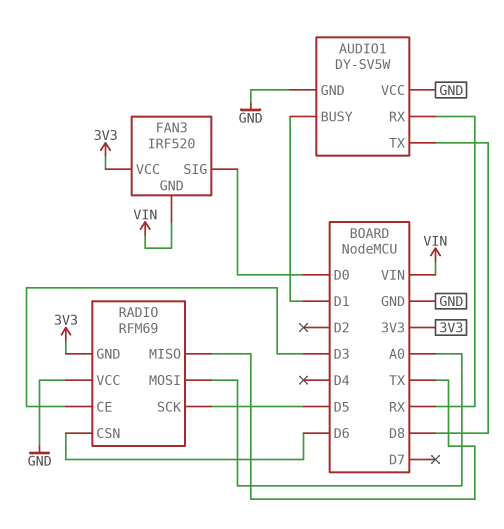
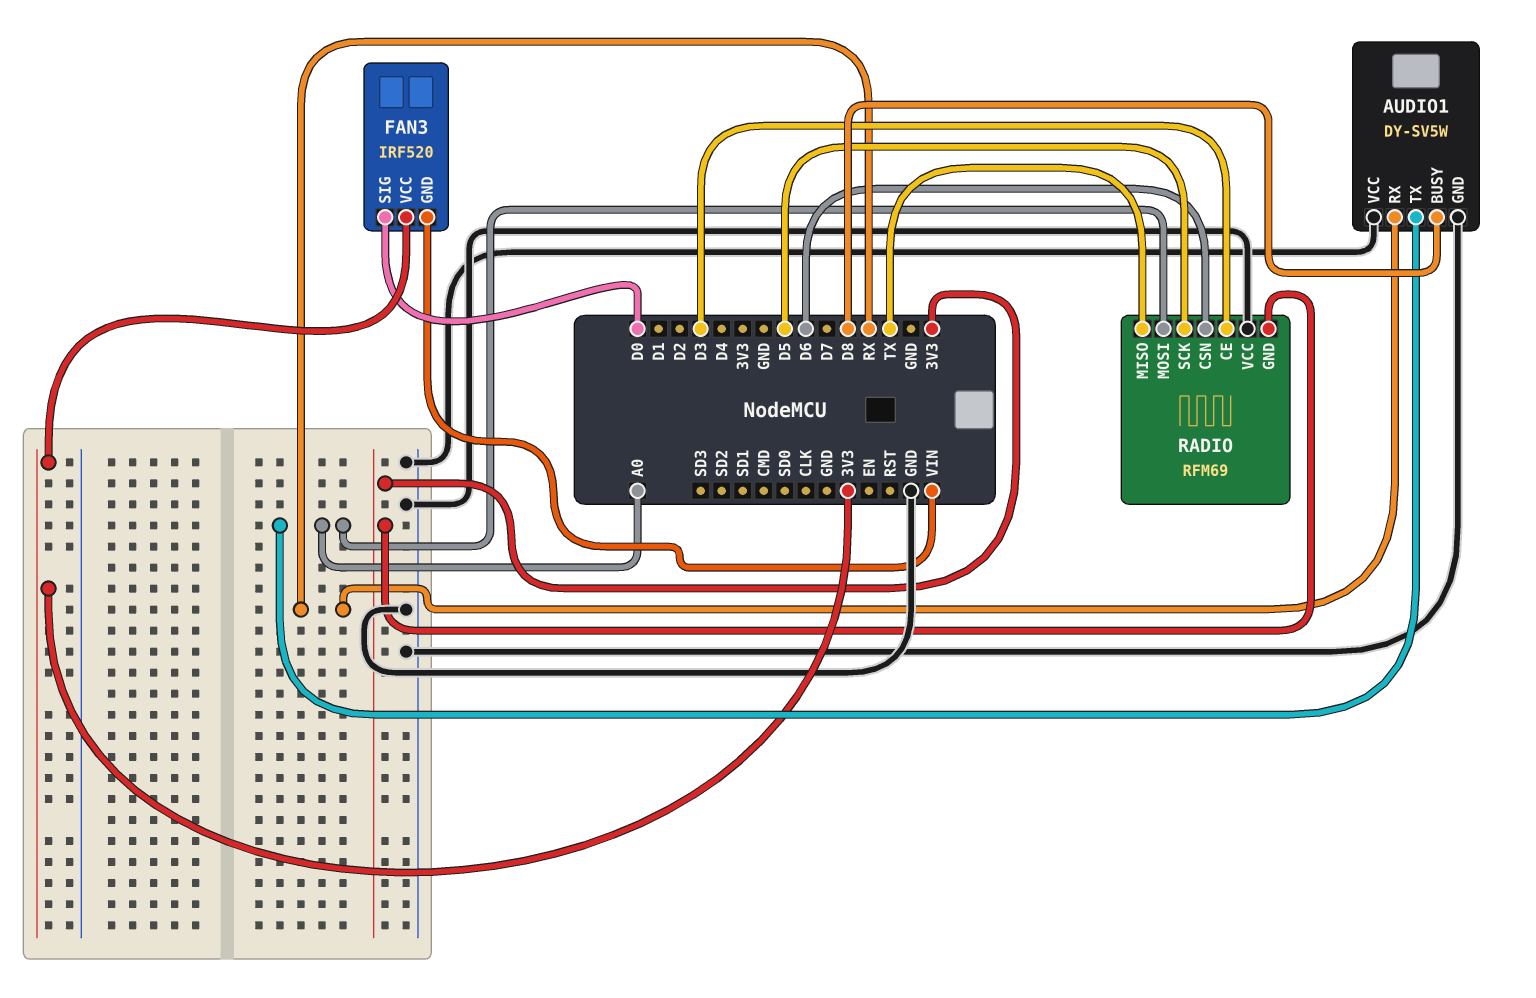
AUDIO1 pin BUSY: D1 -> D8
AUDIO1 pin TX: D8 -> A0

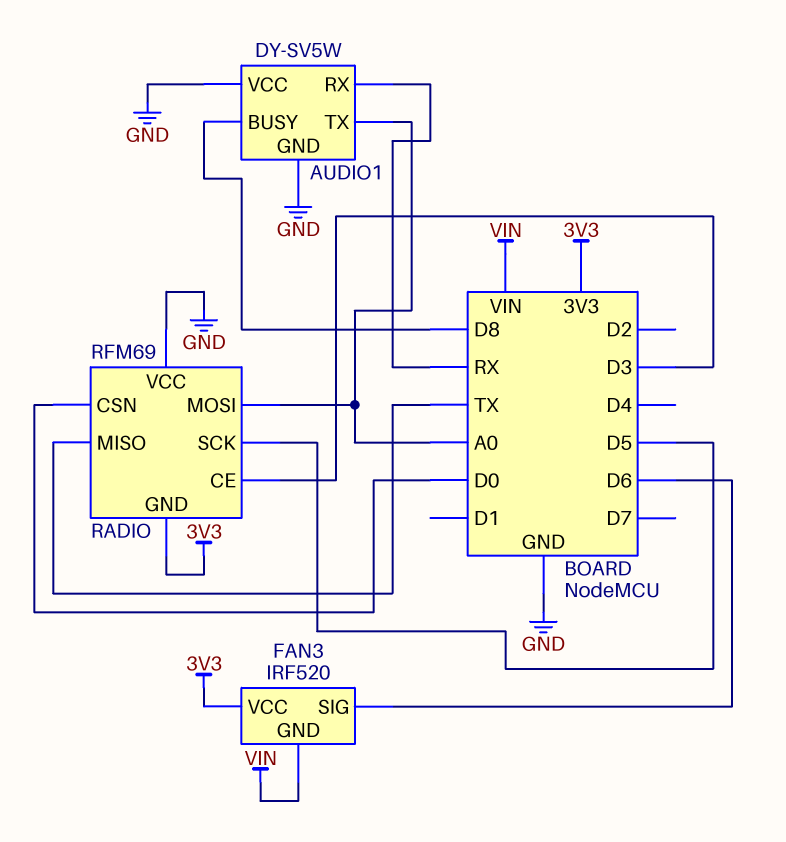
FAN3 pin SIG: D0 -> D6
RADIO pin CSN: D6 -> D0

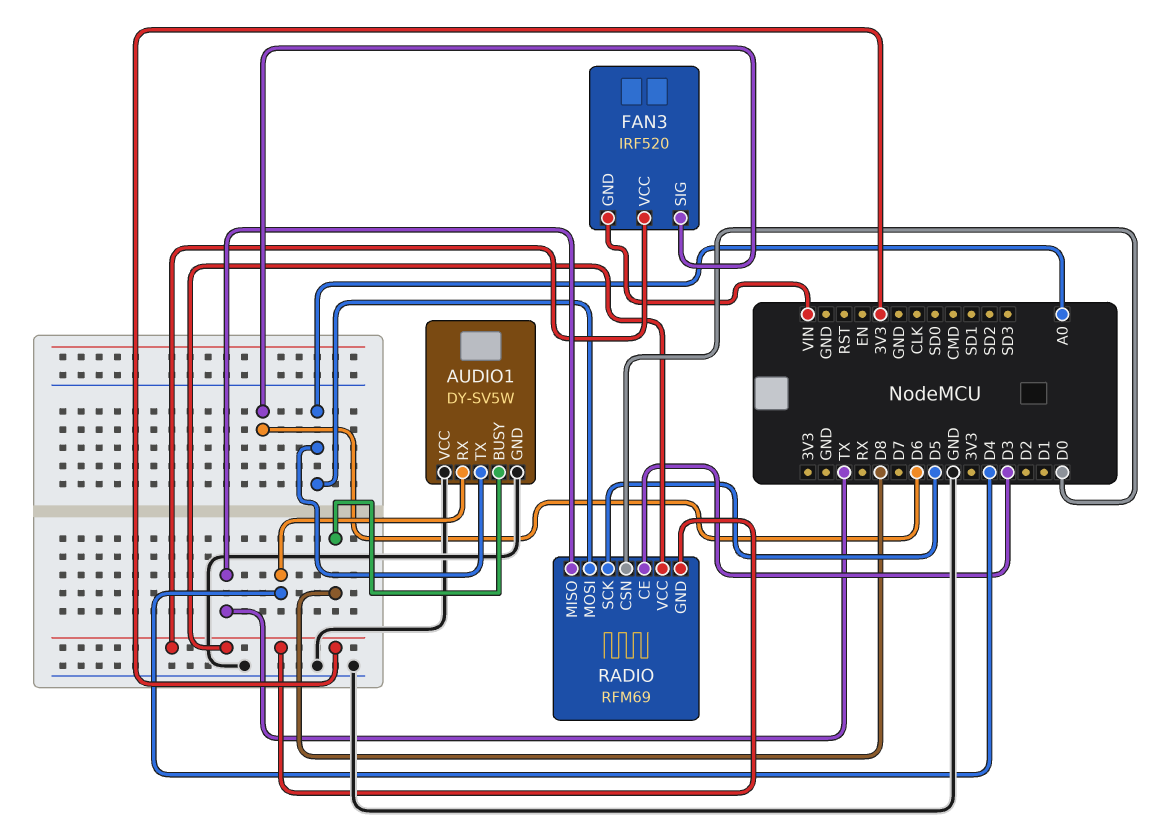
AUDIO1 pin RX: RX -> D4
RADIO pin VCC: GND -> 3V3

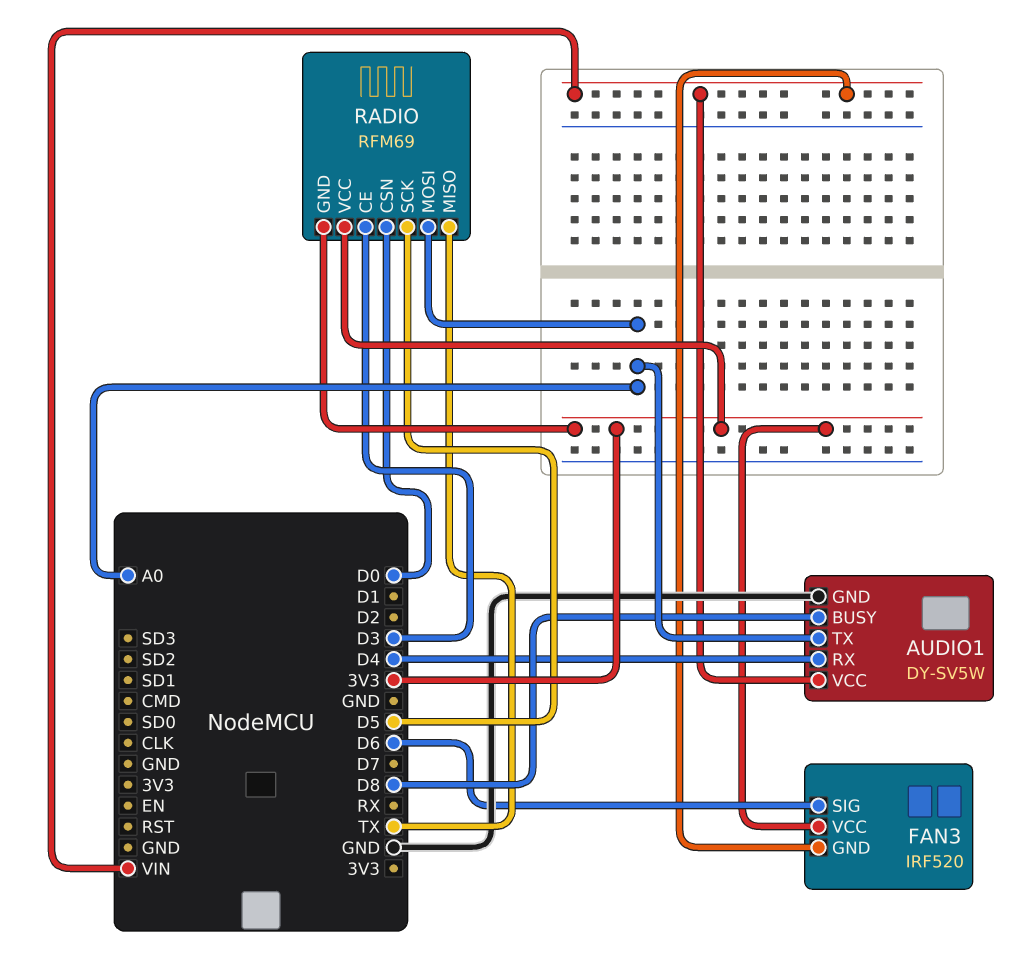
AUDIO1 pin VCC: GND -> VIN

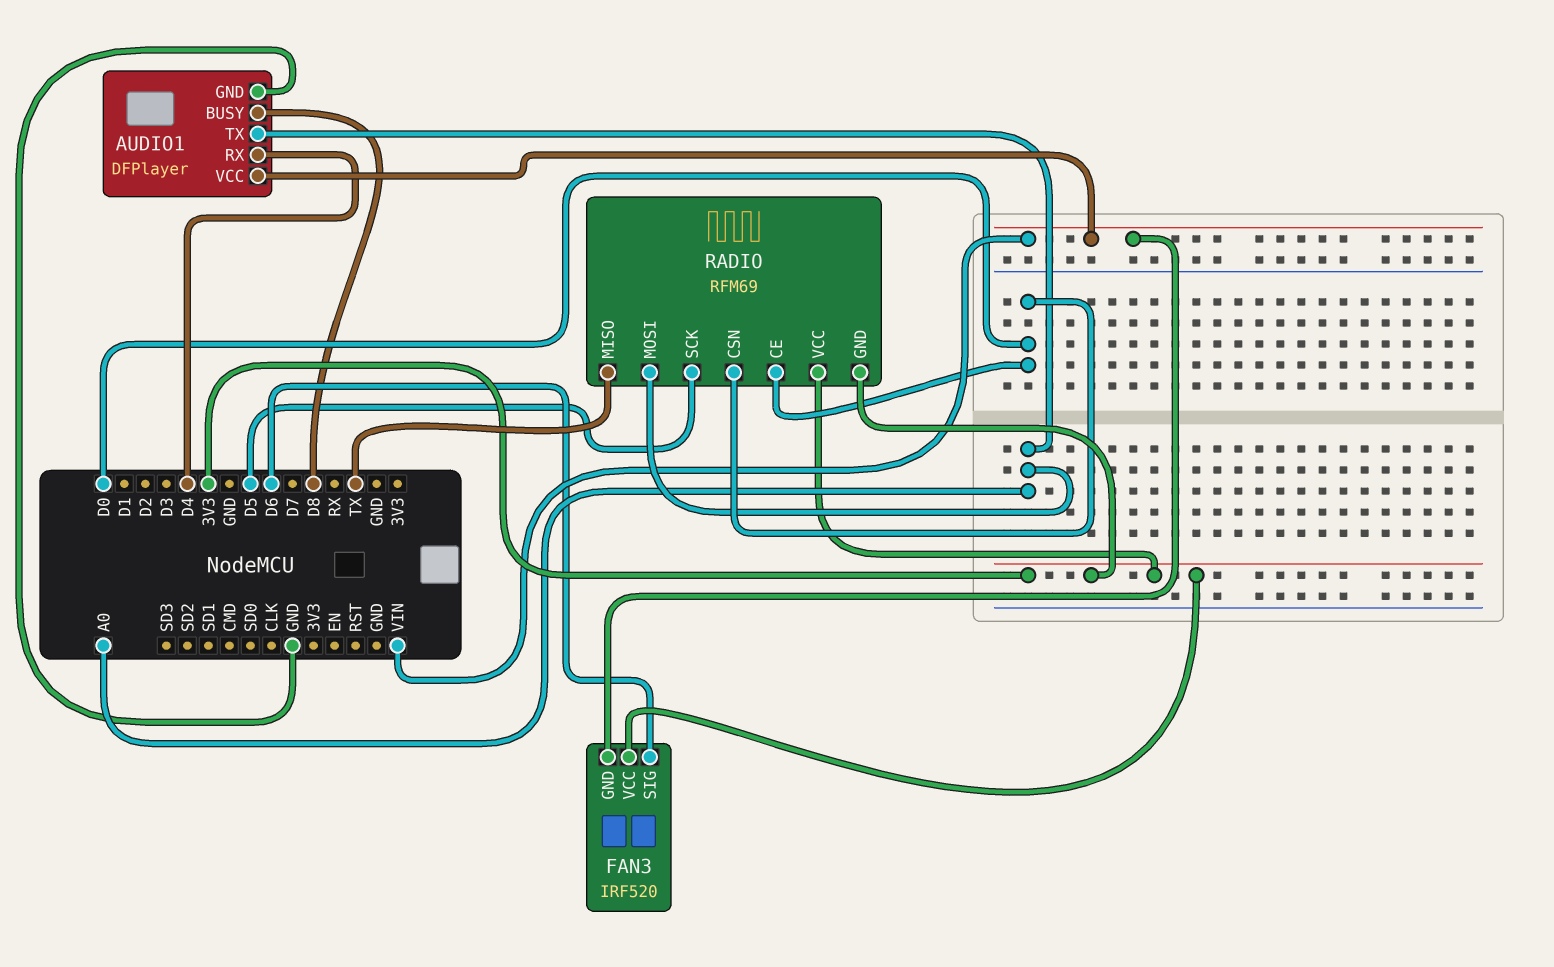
AUDIO1: DY-SV5W -> DFPlayer
RADIO pin CE: D3 -> D0

